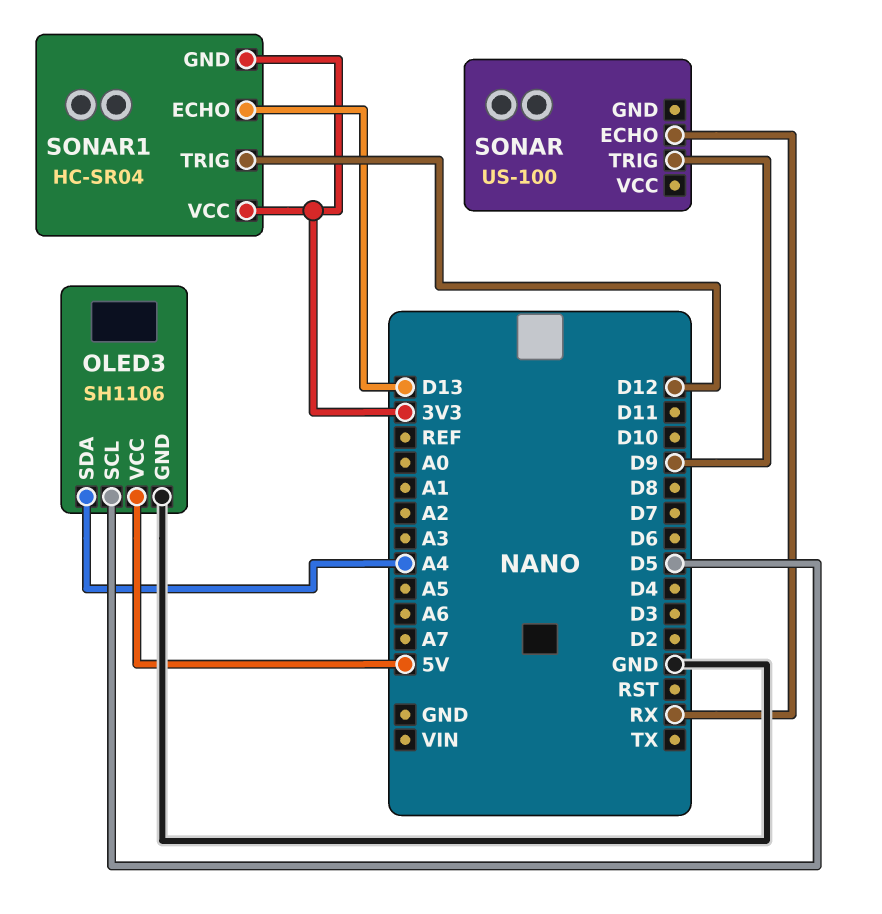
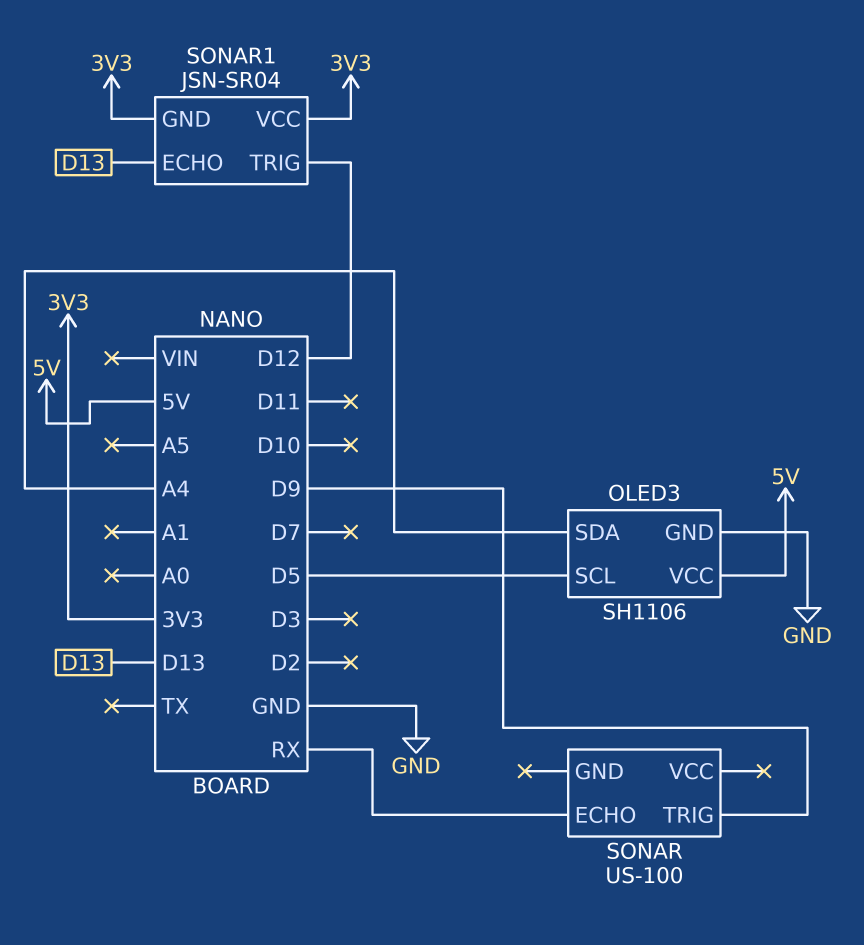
SONAR1: HC-SR04 -> JSN-SR04

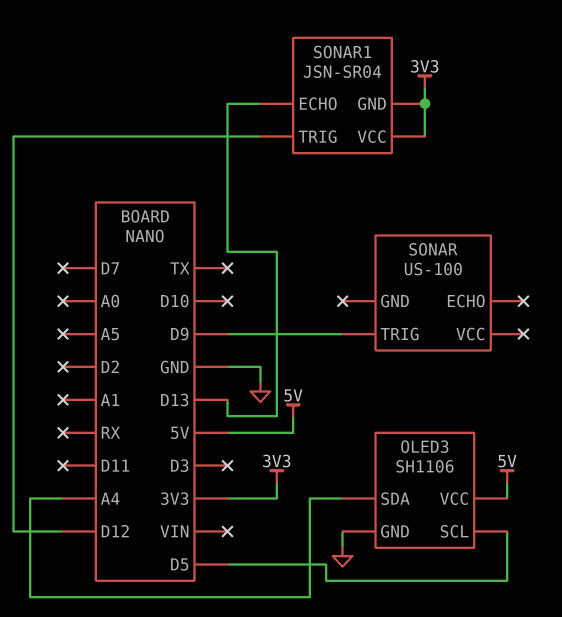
SONAR pin ECHO: RX -> none

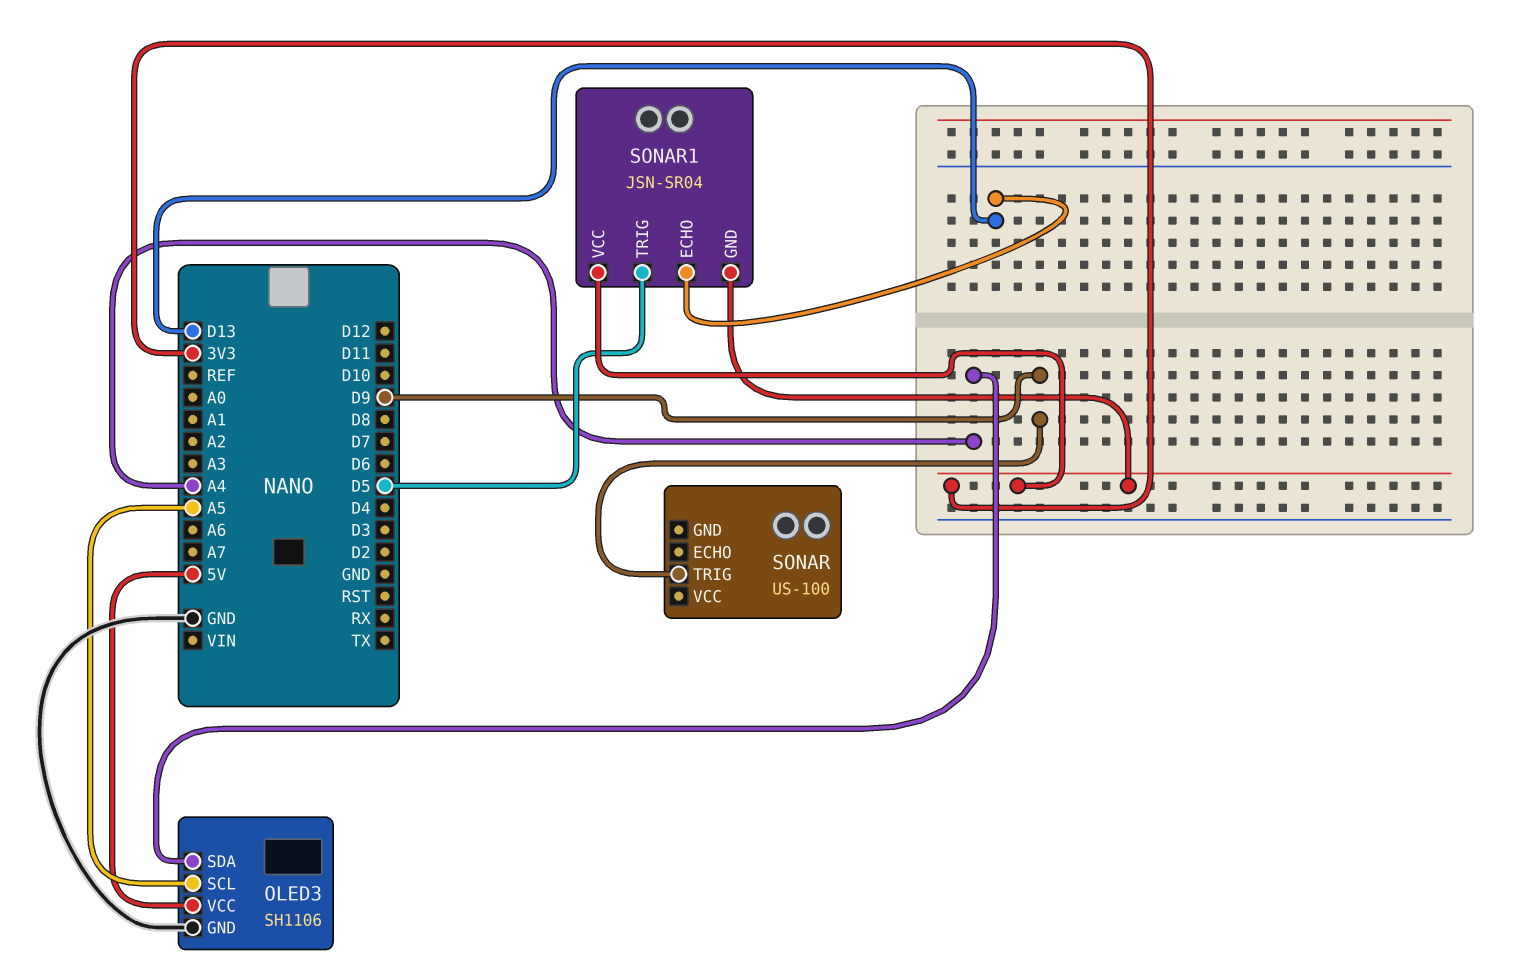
OLED3 pin SCL: D5 -> A5
SONAR1 pin TRIG: D12 -> D5

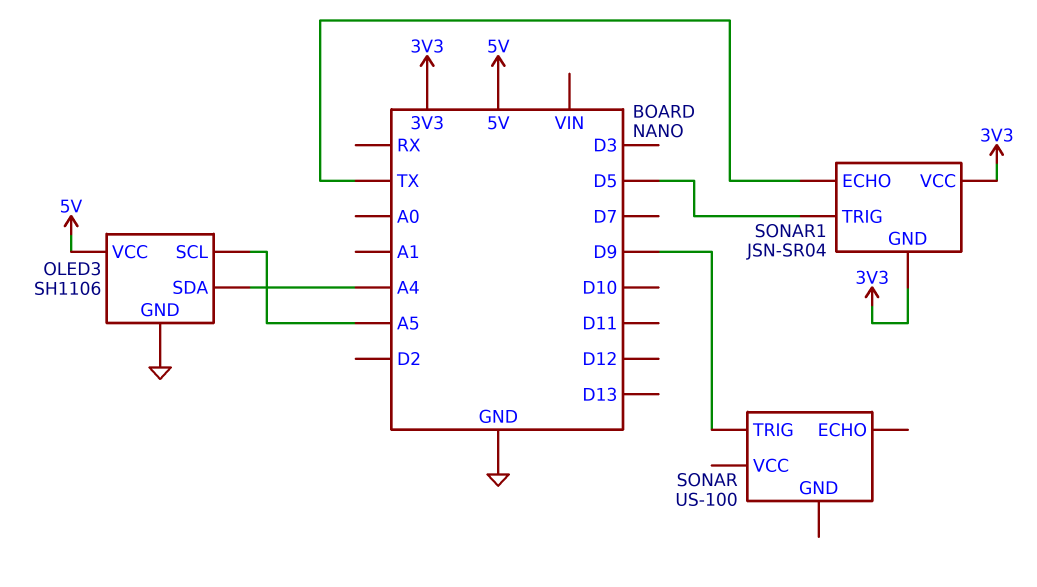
SONAR1 pin ECHO: D13 -> TX

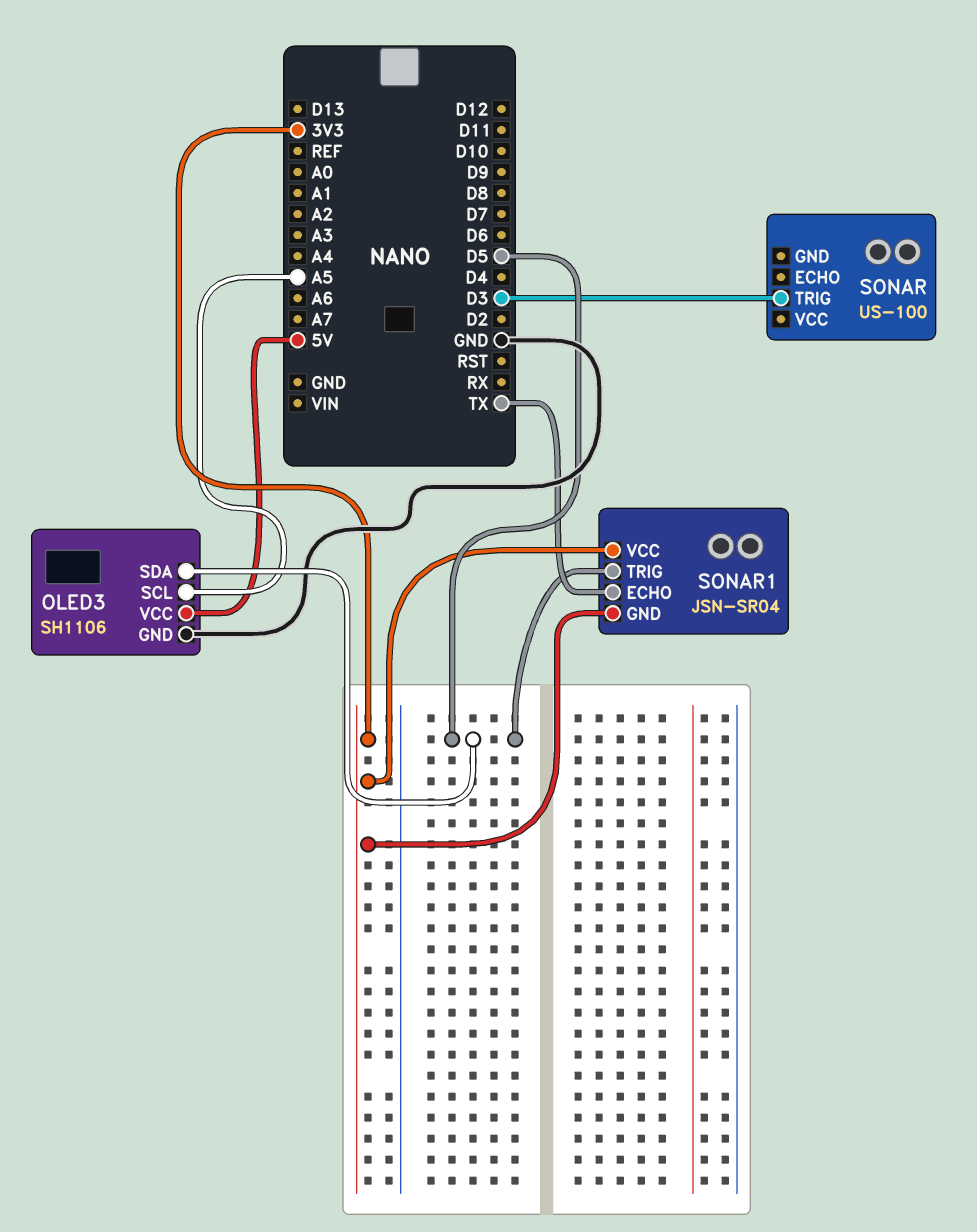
OLED3 pin SDA: A4 -> D5
SONAR pin TRIG: D9 -> D3

